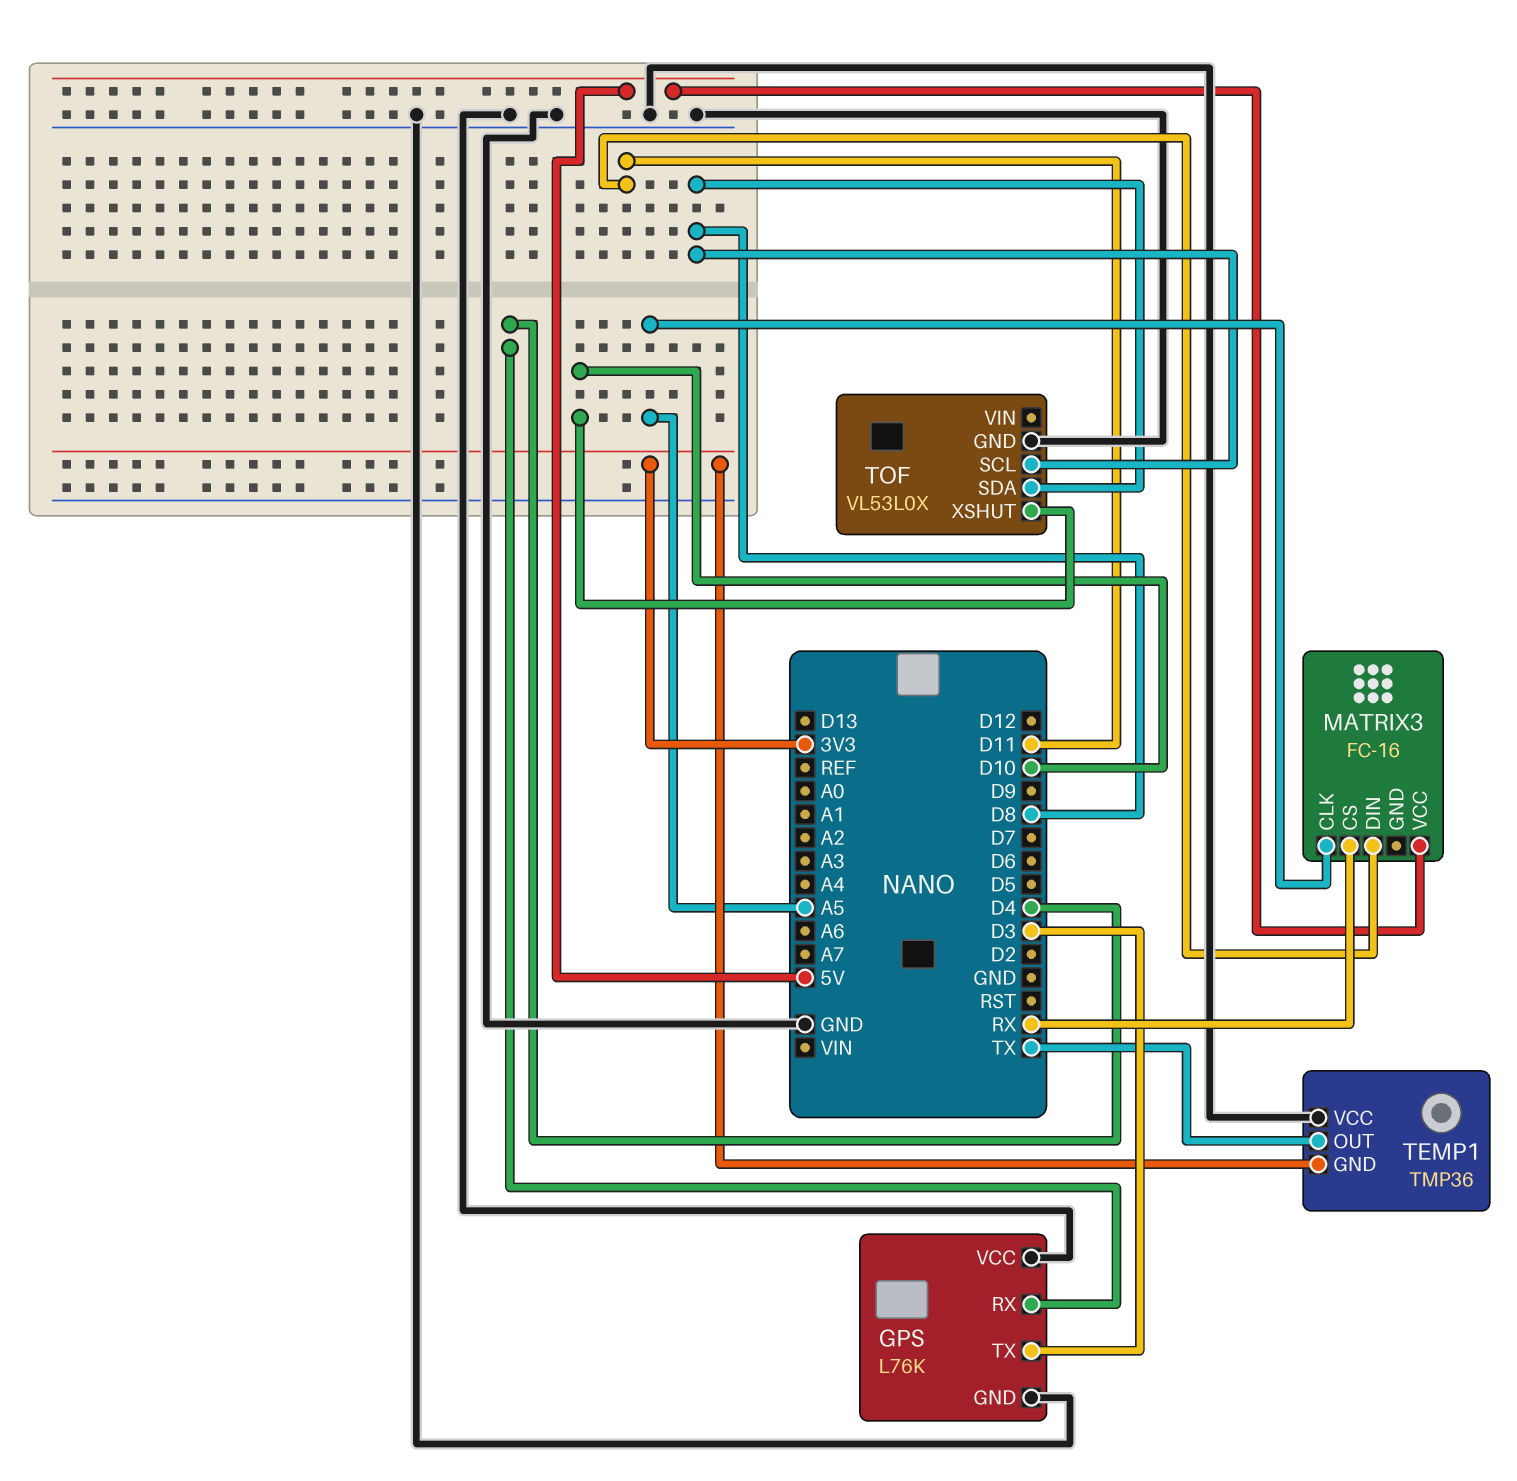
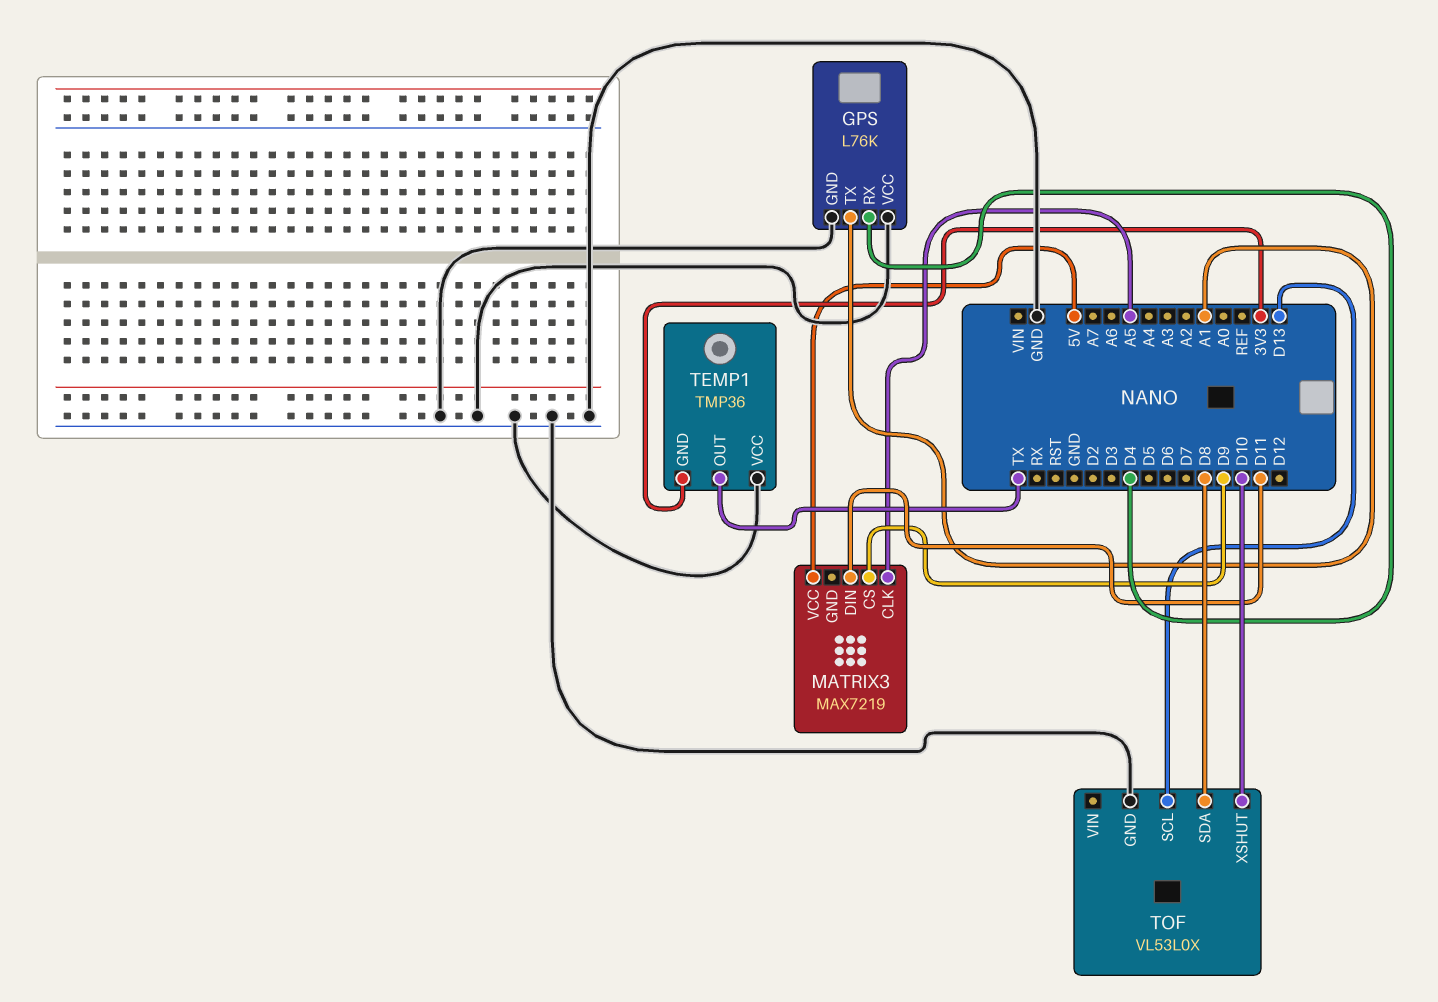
GPS pin TX: D3 -> A1
MATRIX3: FC-16 -> MAX7219
MATRIX3 pin CS: RX -> D9
TOF pin SCL: D8 -> D13

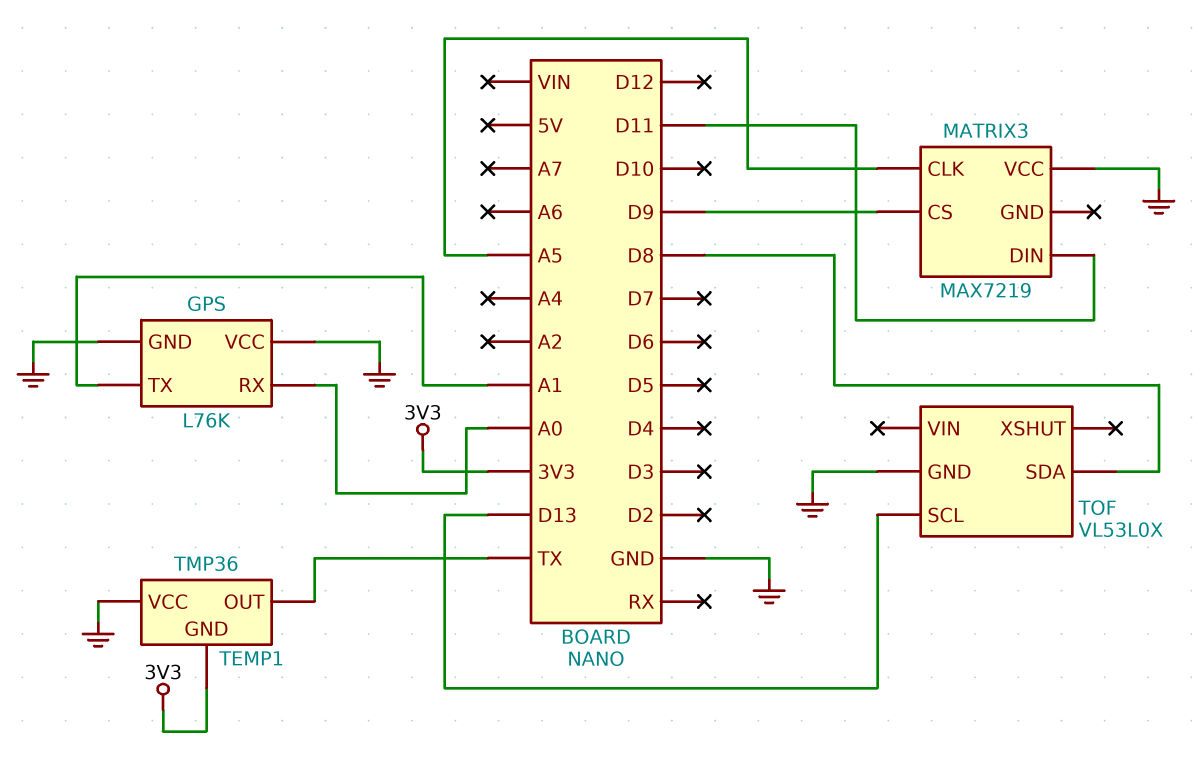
GPS pin RX: D4 -> A0
MATRIX3 pin VCC: 5V -> GND
TOF pin XSHUT: D10 -> none

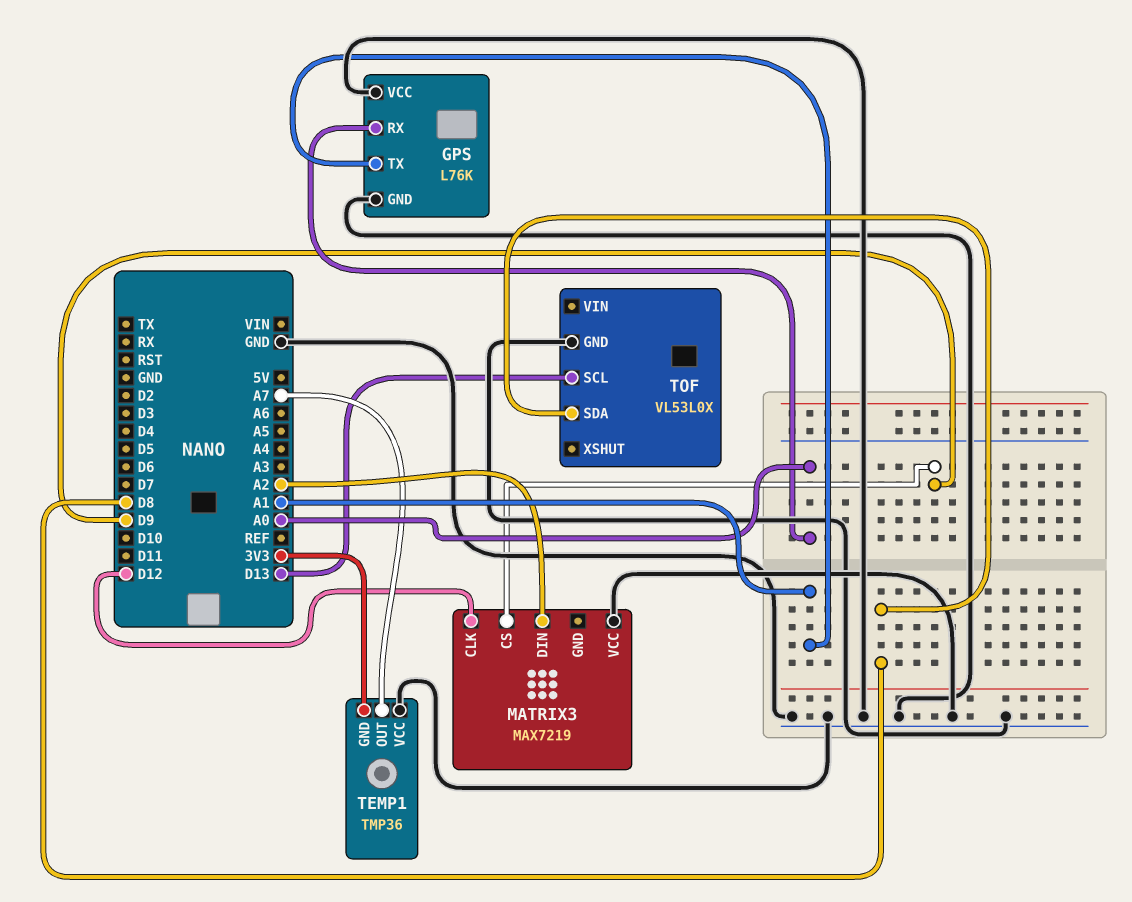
MATRIX3 pin CLK: A5 -> D12
MATRIX3 pin DIN: D11 -> A2
TEMP1 pin OUT: TX -> A7

